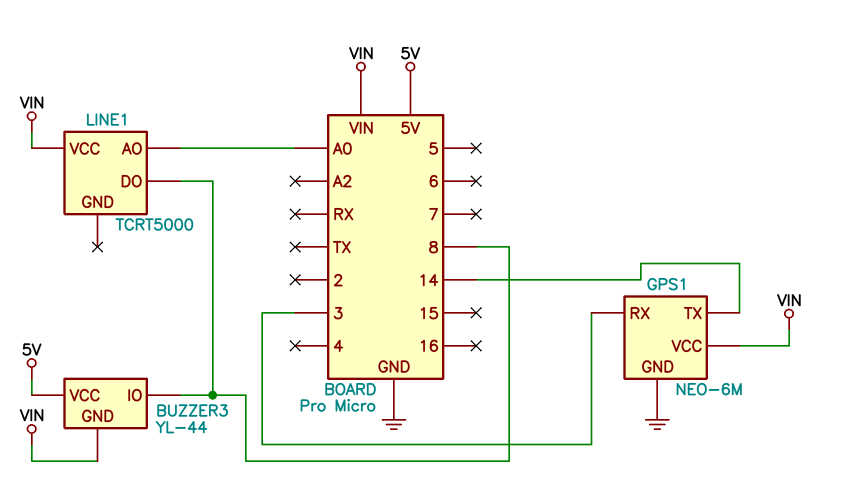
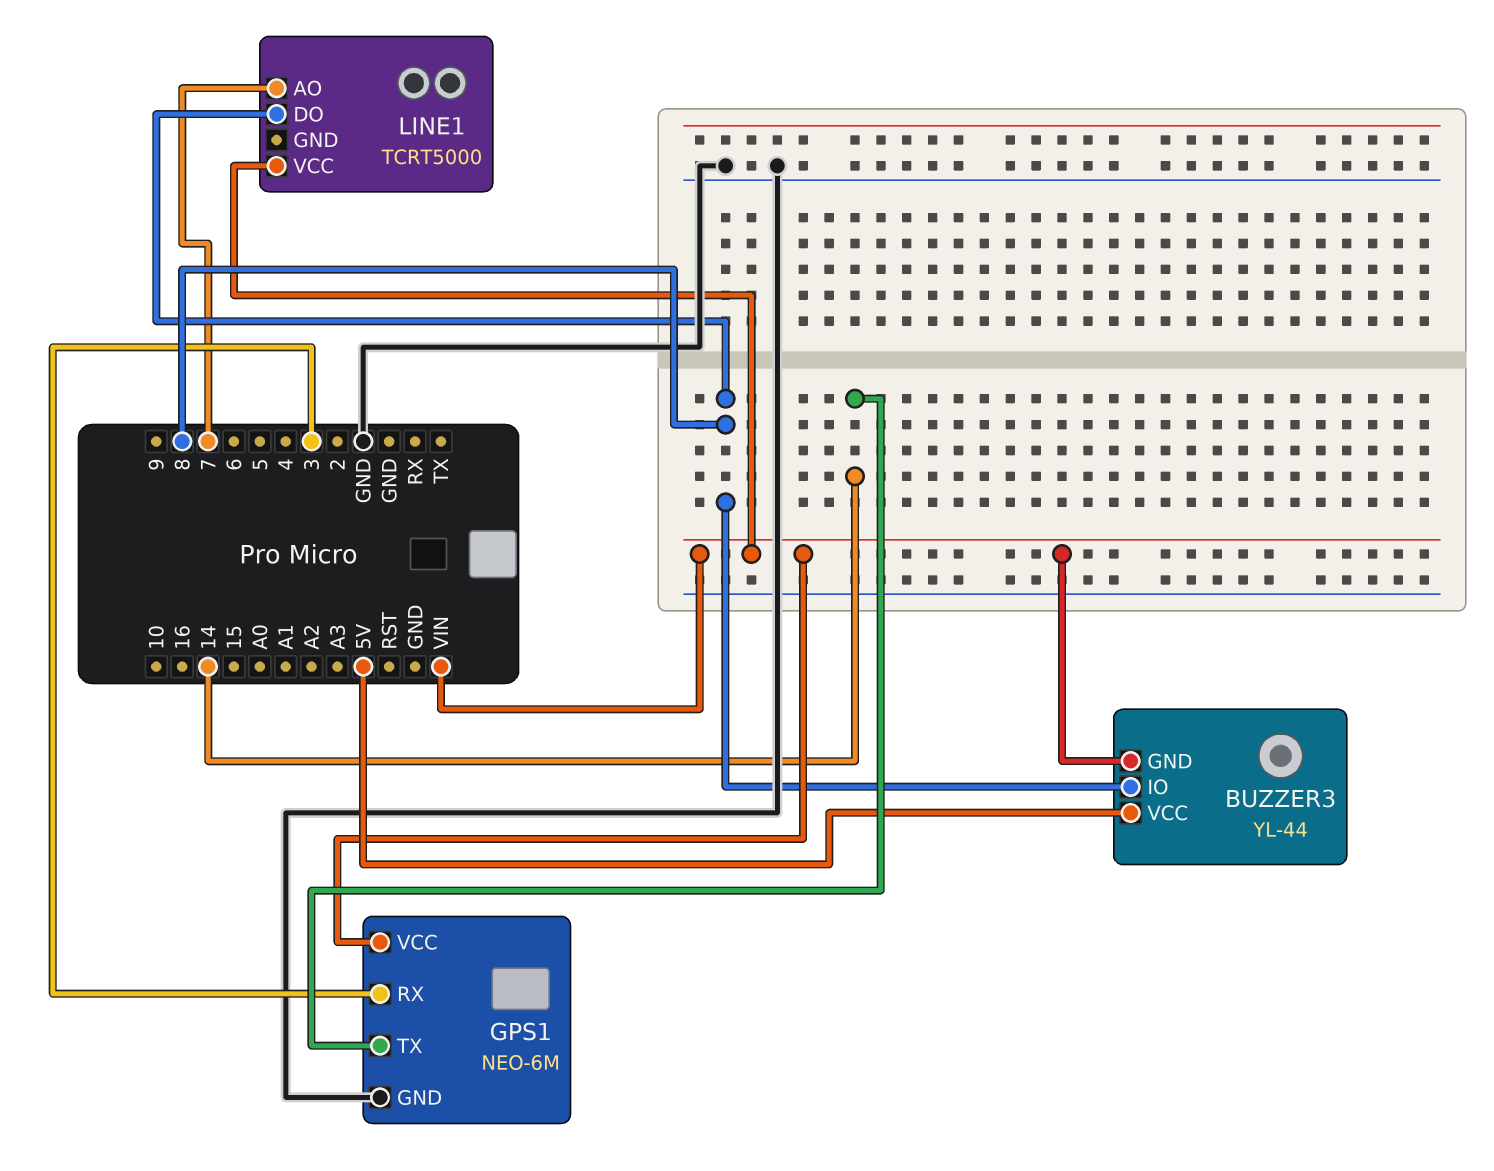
LINE1 pin AO: A0 -> 7

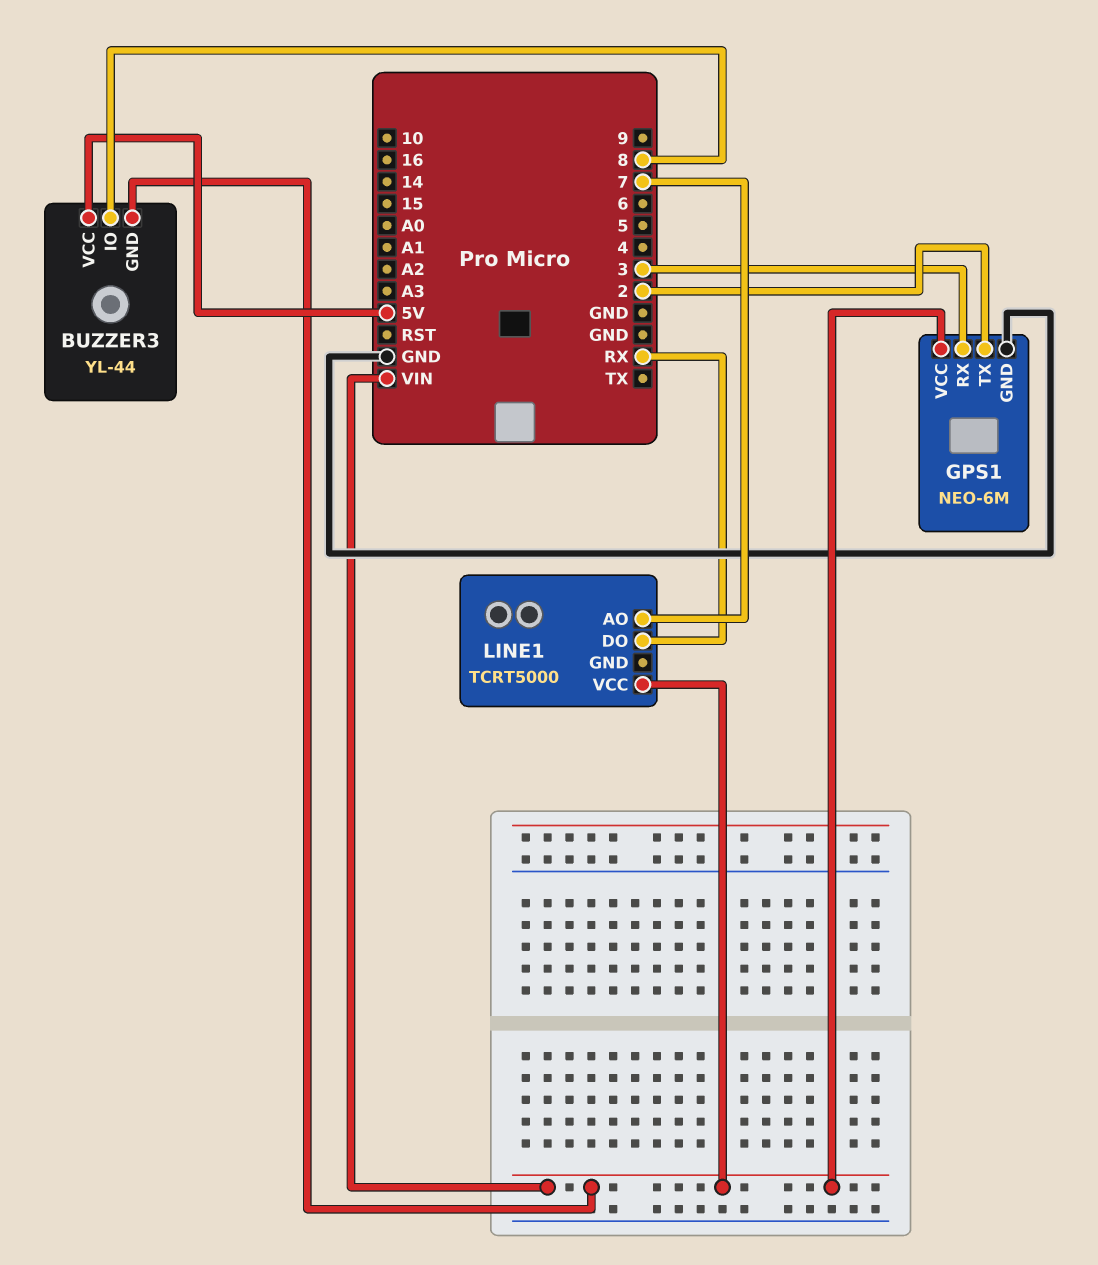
GPS1 pin TX: 14 -> 2
LINE1 pin DO: 8 -> RX

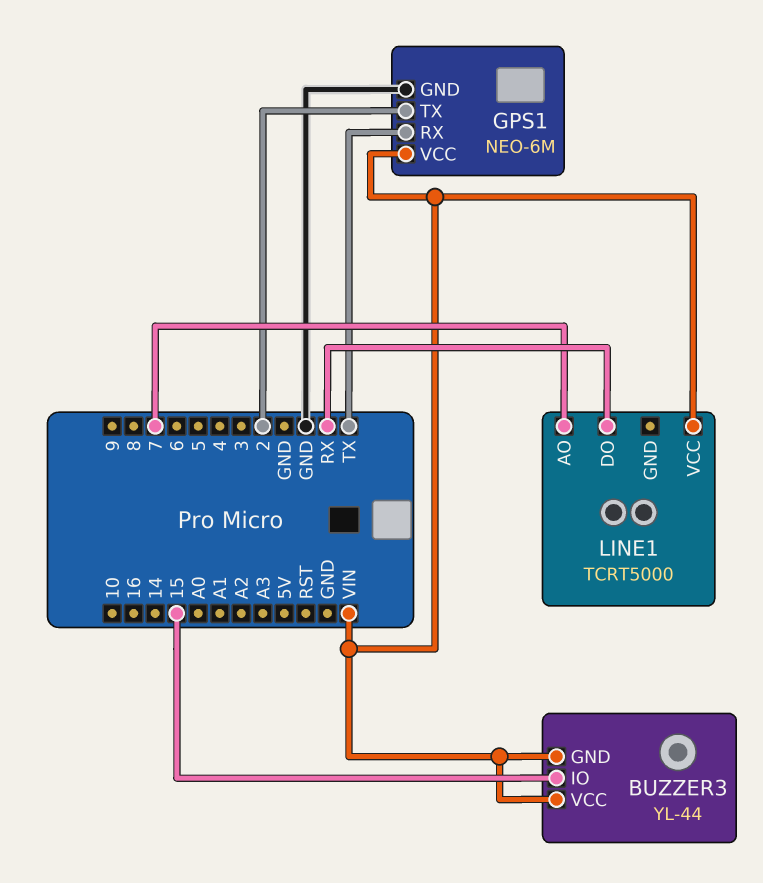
BUZZER3 pin IO: 8 -> 15
BUZZER3 pin VCC: 5V -> VIN
GPS1 pin RX: 3 -> TX

